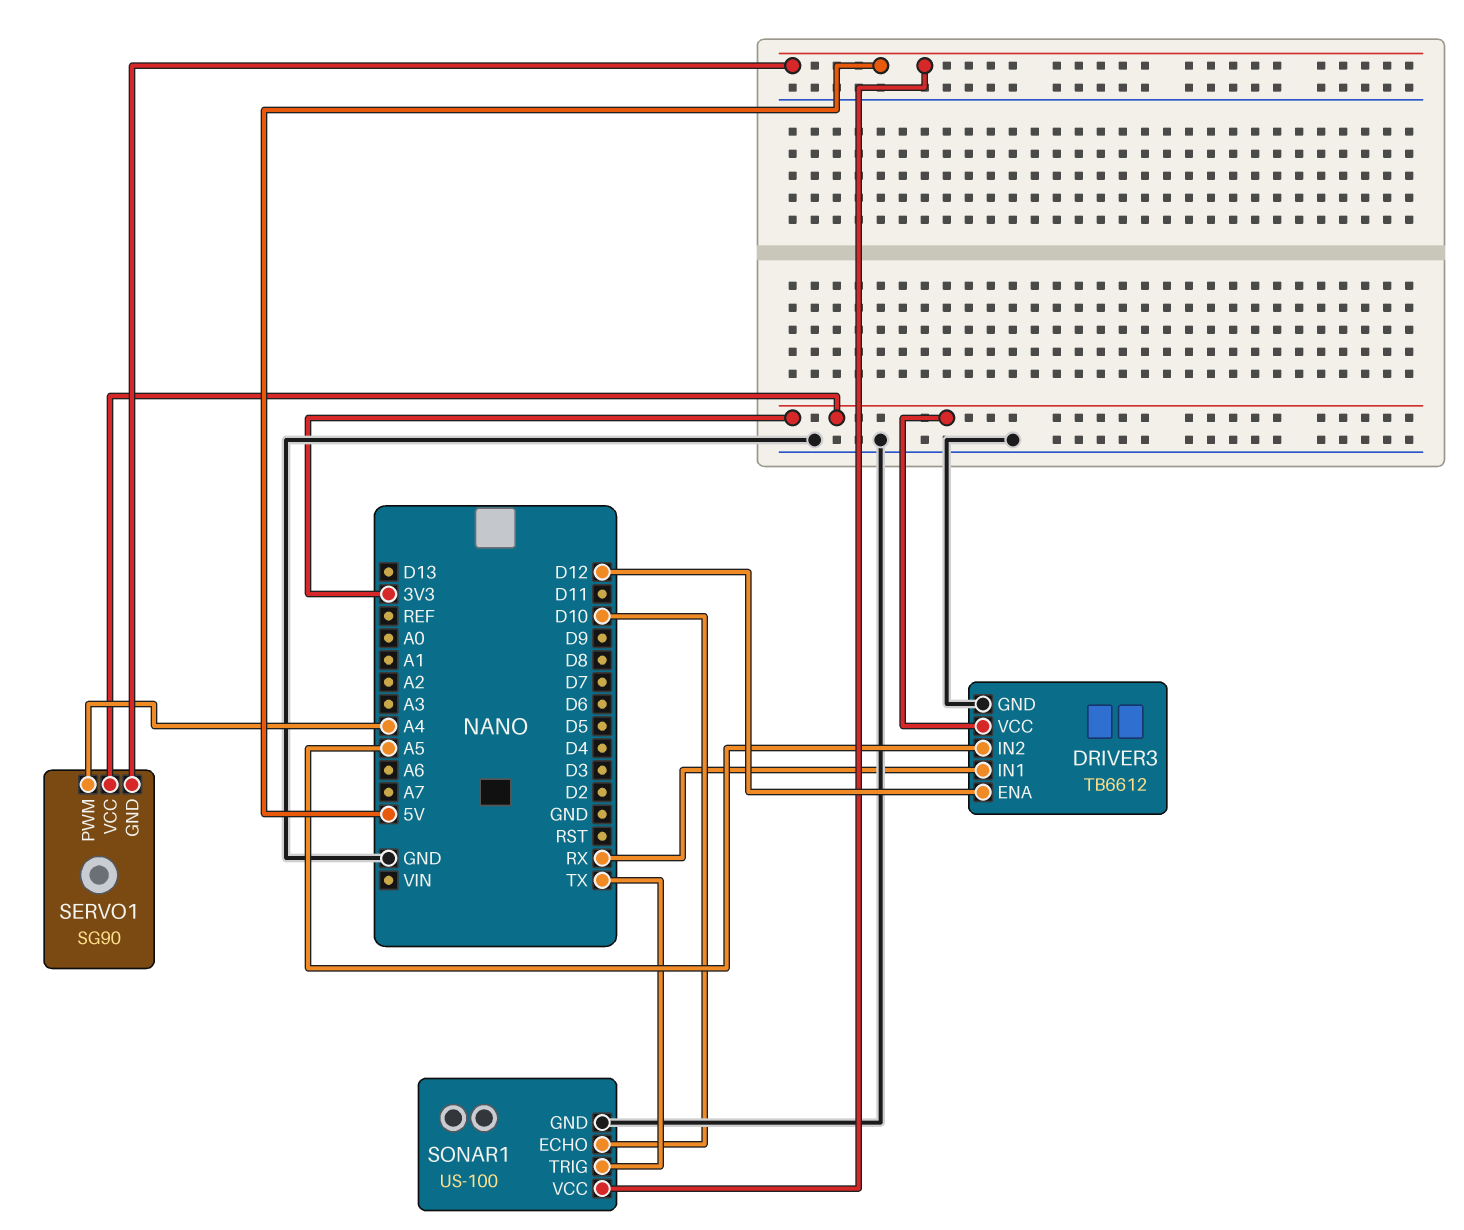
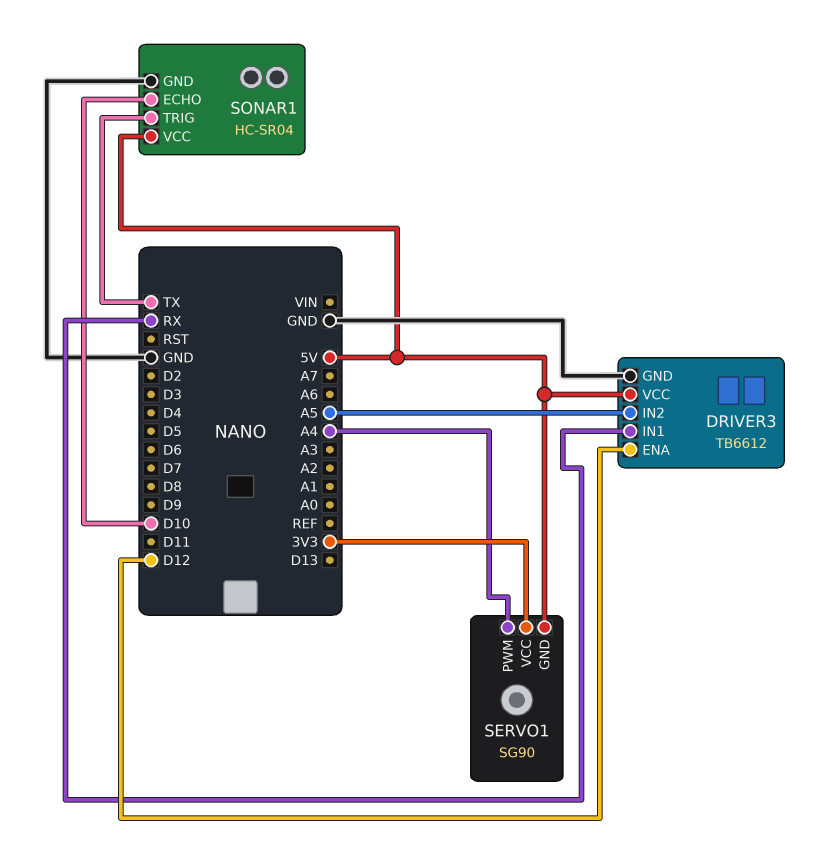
DRIVER3 pin VCC: 3V3 -> 5V
SONAR1: US-100 -> HC-SR04

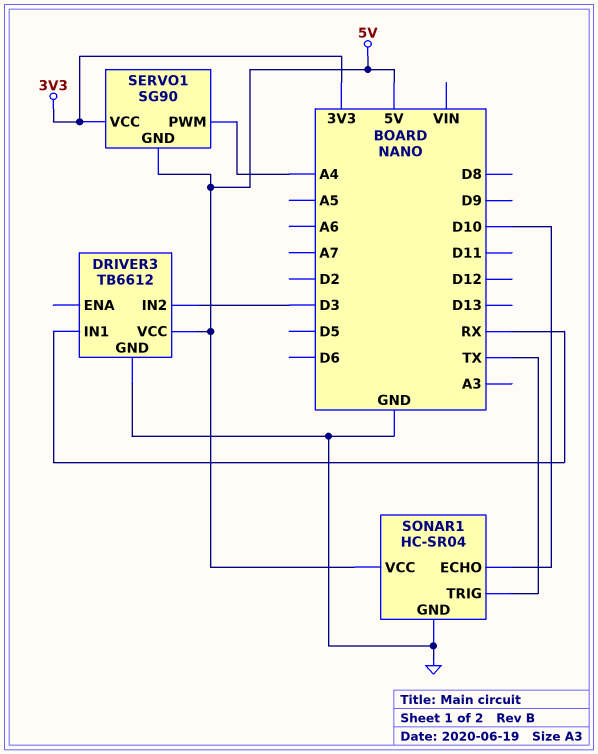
DRIVER3 pin ENA: D12 -> none
DRIVER3 pin IN2: A5 -> D3

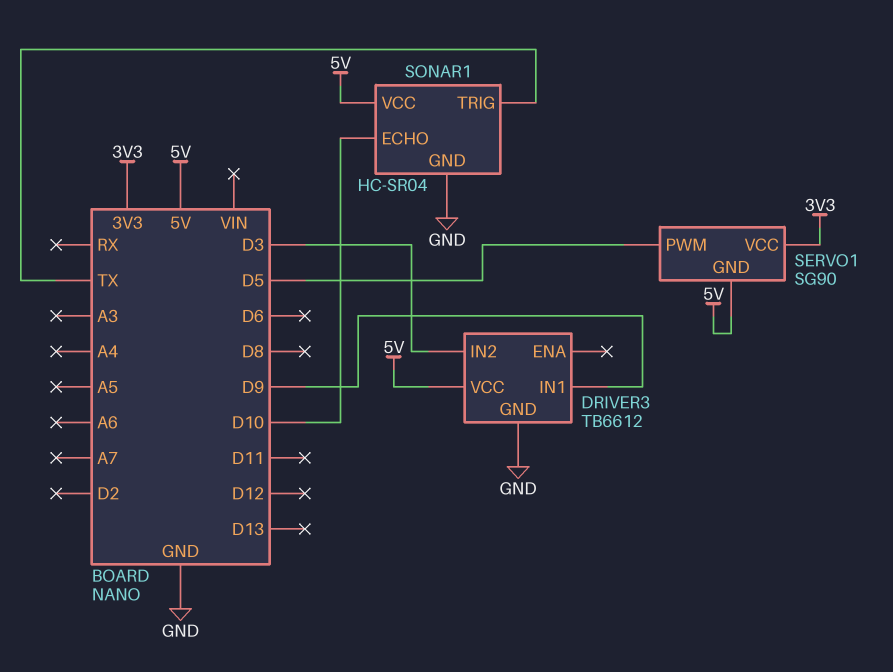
DRIVER3 pin IN1: RX -> D9
SERVO1 pin PWM: A4 -> D5

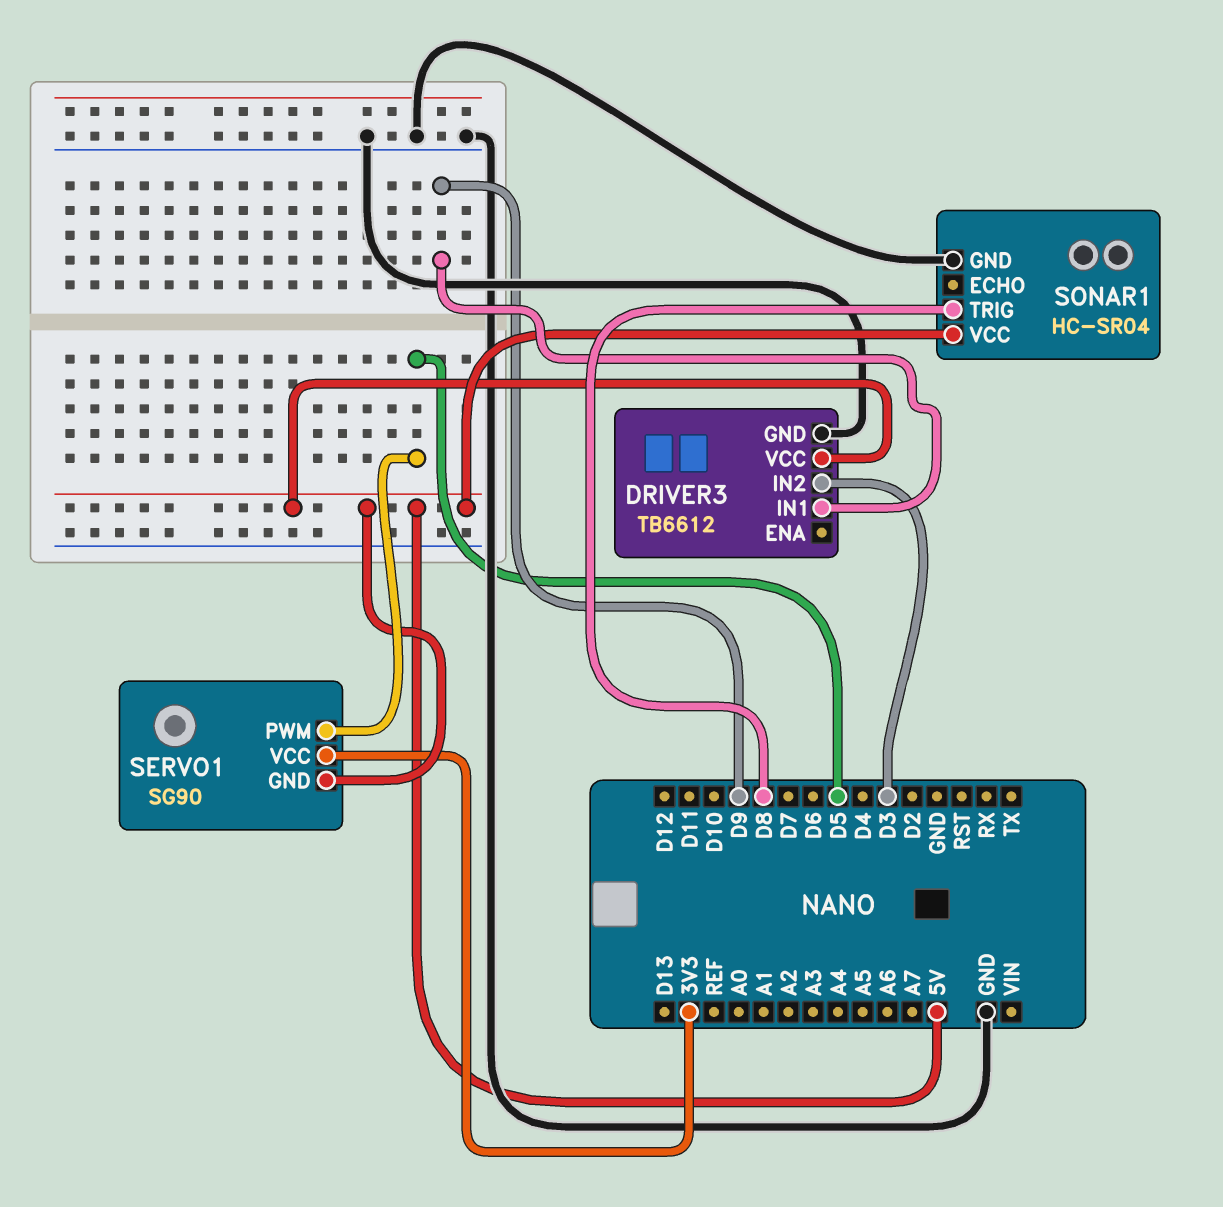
SONAR1 pin ECHO: D10 -> none
SONAR1 pin TRIG: TX -> D8

